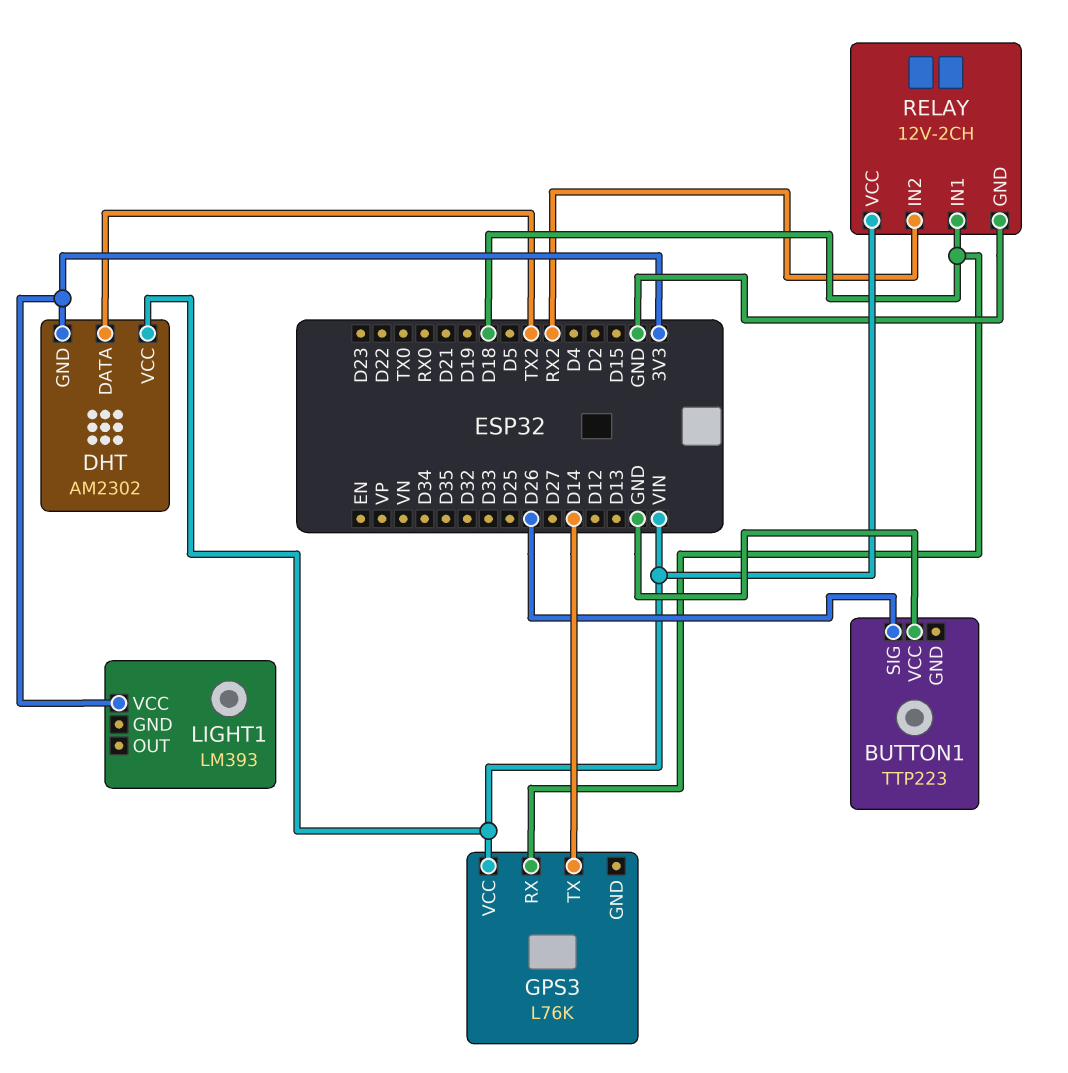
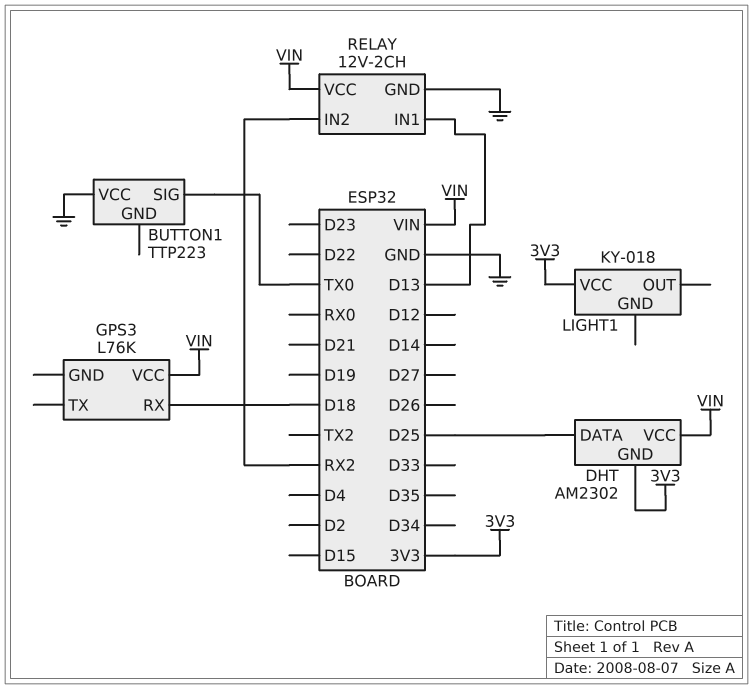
BUTTON1 pin SIG: D26 -> TX0
DHT pin DATA: TX2 -> D25
GPS3 pin TX: D14 -> none
LIGHT1: LM393 -> KY-018
RELAY pin IN1: D18 -> D13

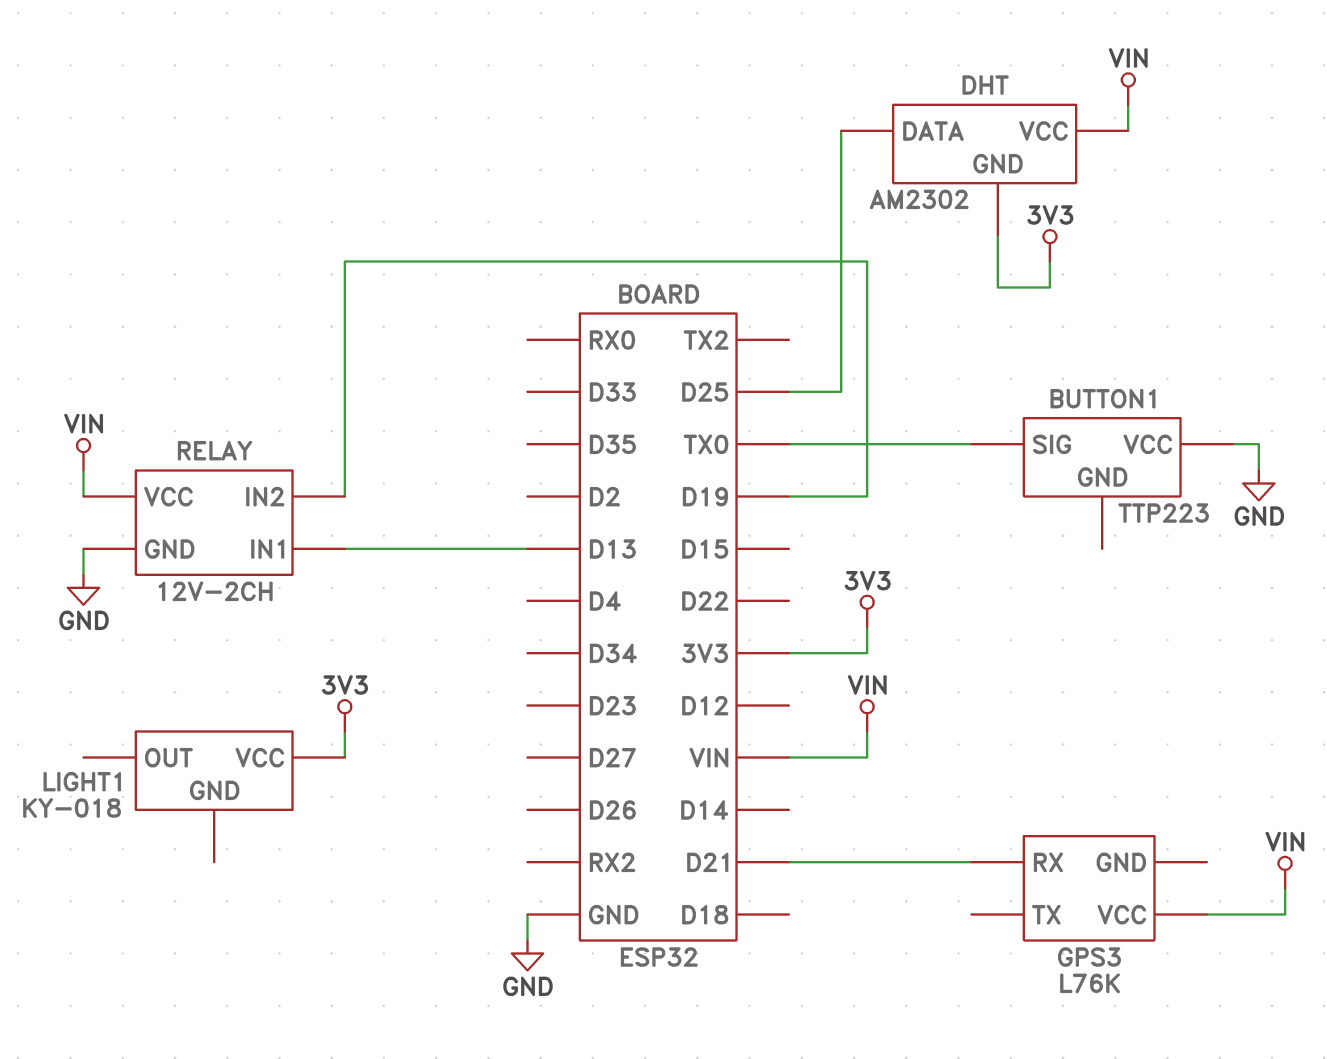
GPS3 pin RX: D18 -> D21
RELAY pin IN2: RX2 -> D19

